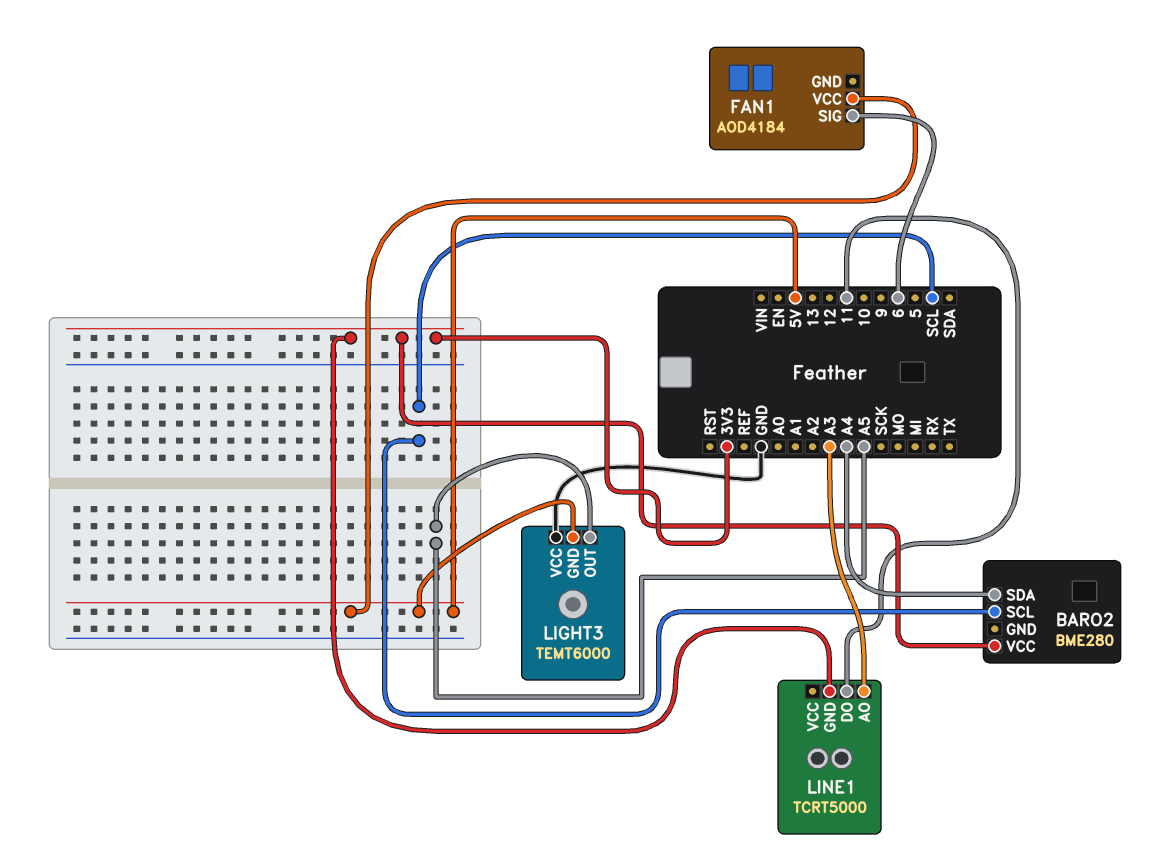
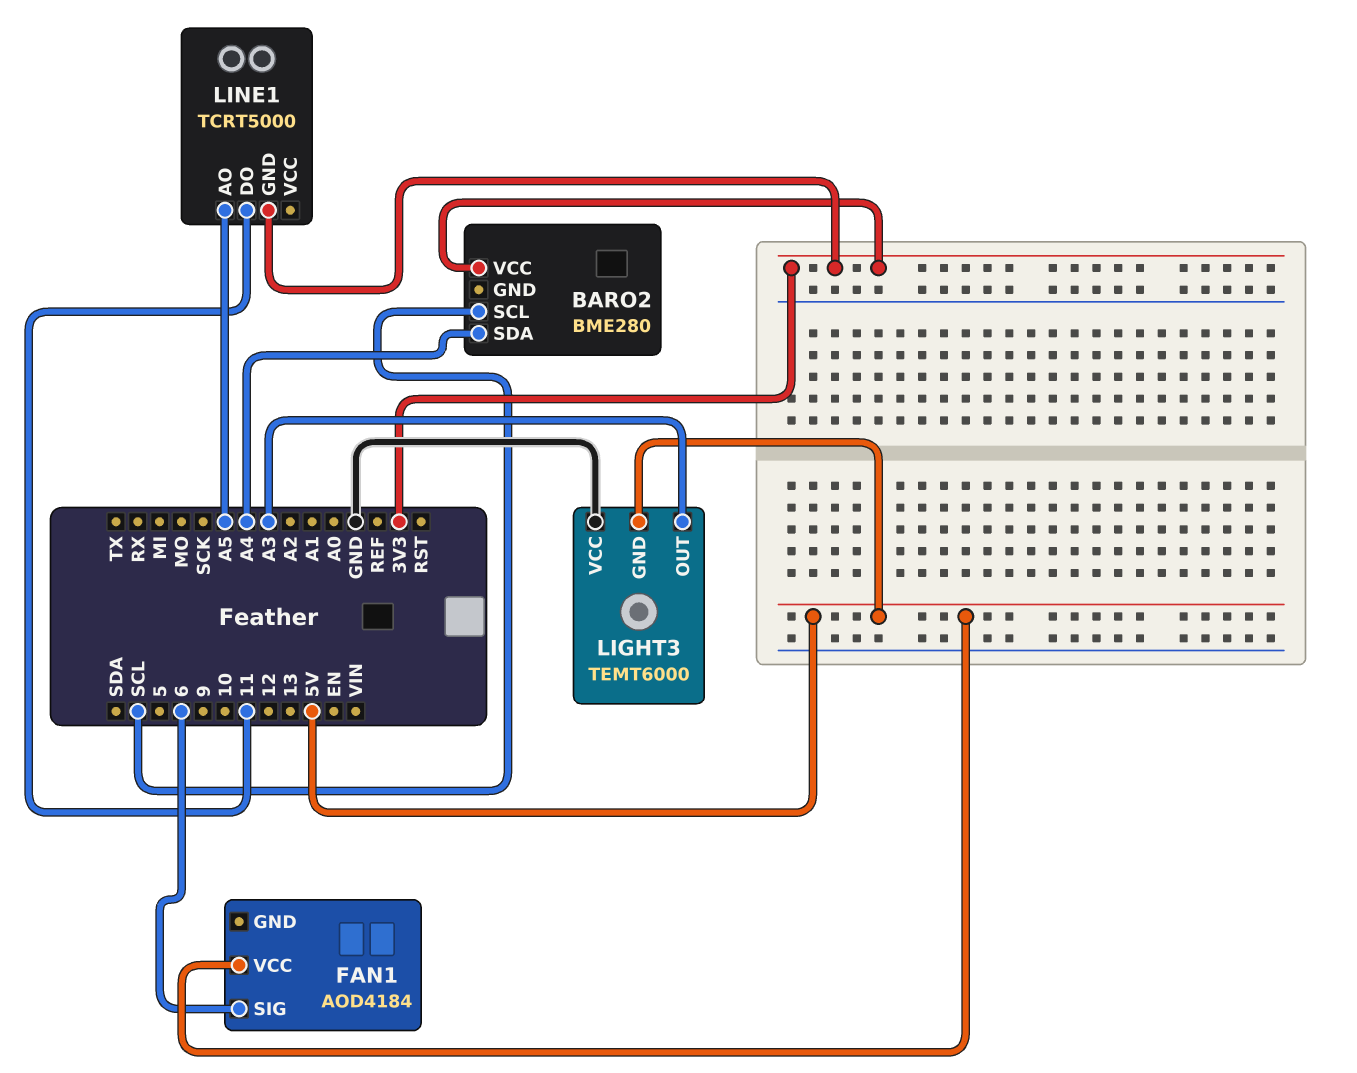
LIGHT3 pin OUT: A5 -> A3
LINE1 pin AO: A3 -> A5

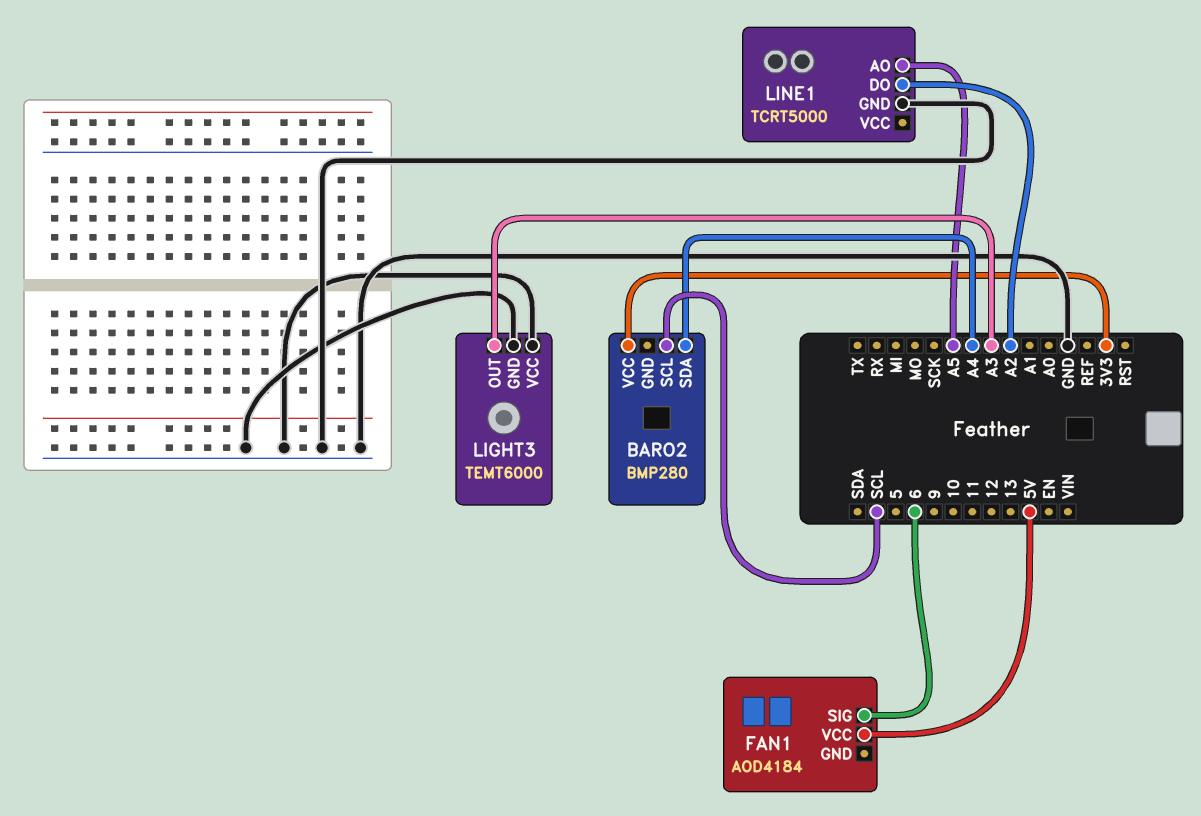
BARO2: BME280 -> BMP280
LIGHT3 pin GND: 5V -> GND
LINE1 pin DO: 11 -> A2
LINE1 pin GND: 3V3 -> GND

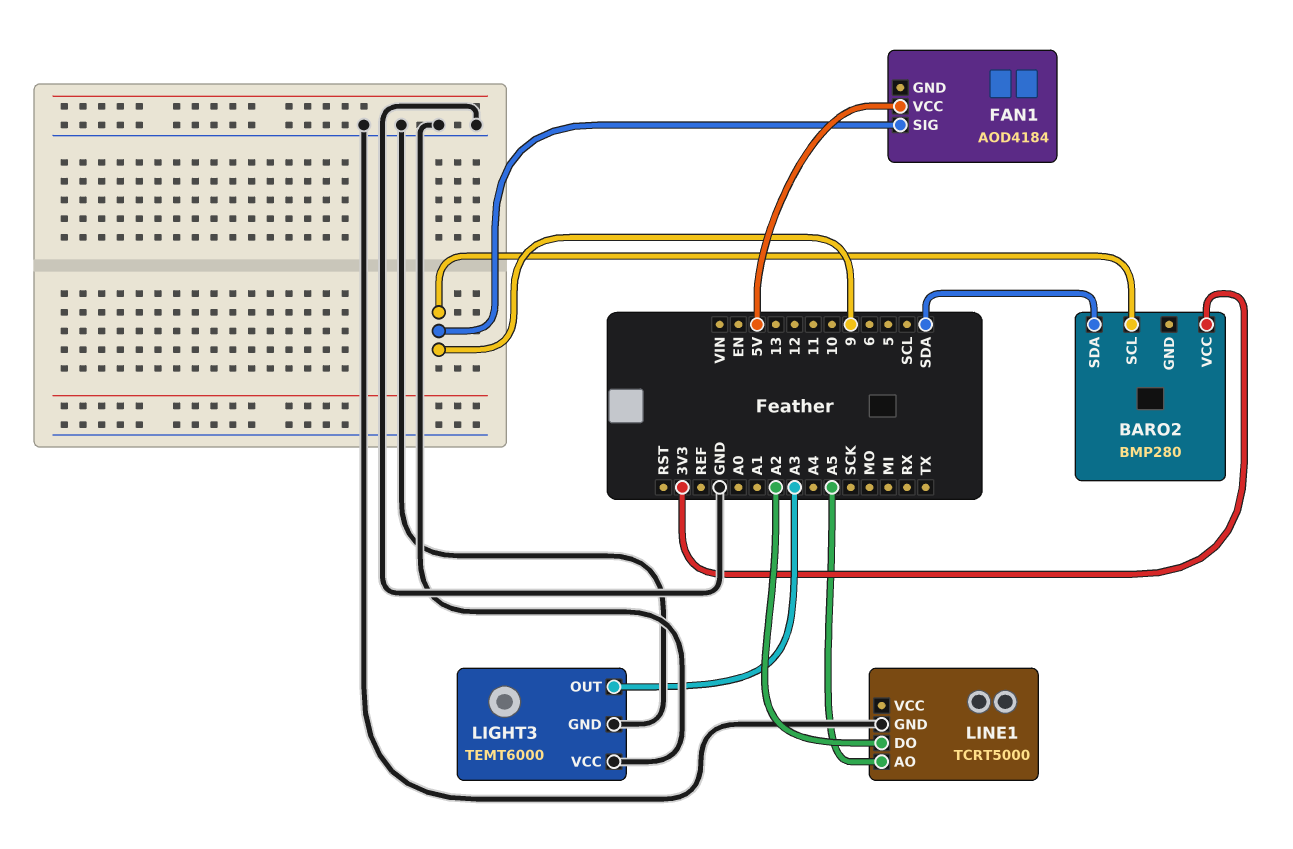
BARO2 pin SCL: SCL -> 9
BARO2 pin SDA: A4 -> SDA
FAN1 pin SIG: 6 -> 9

